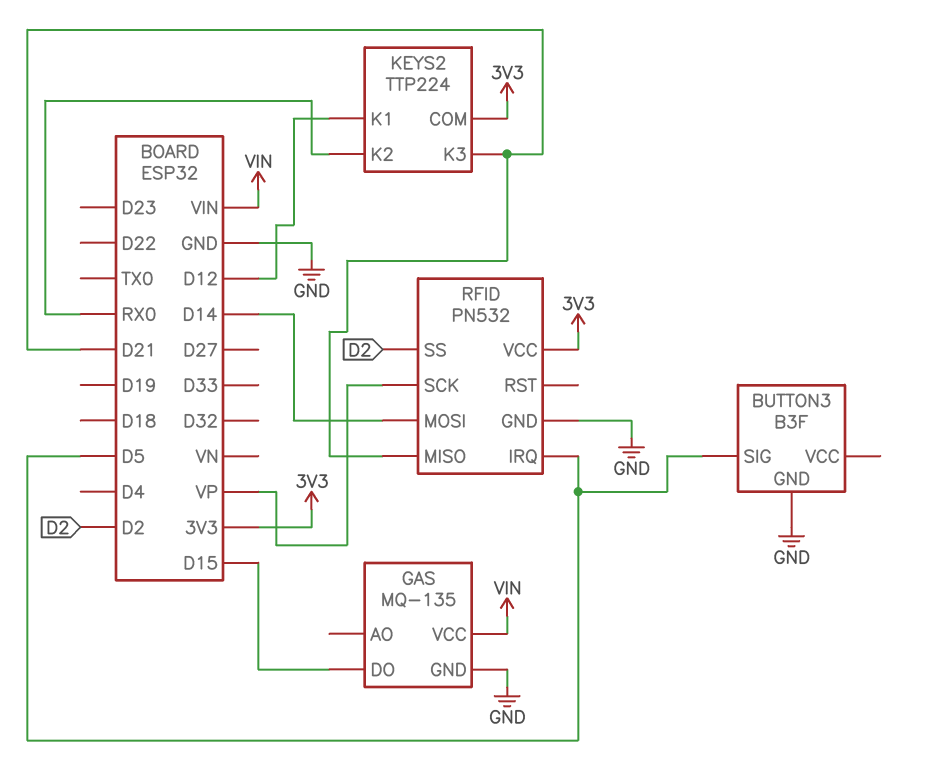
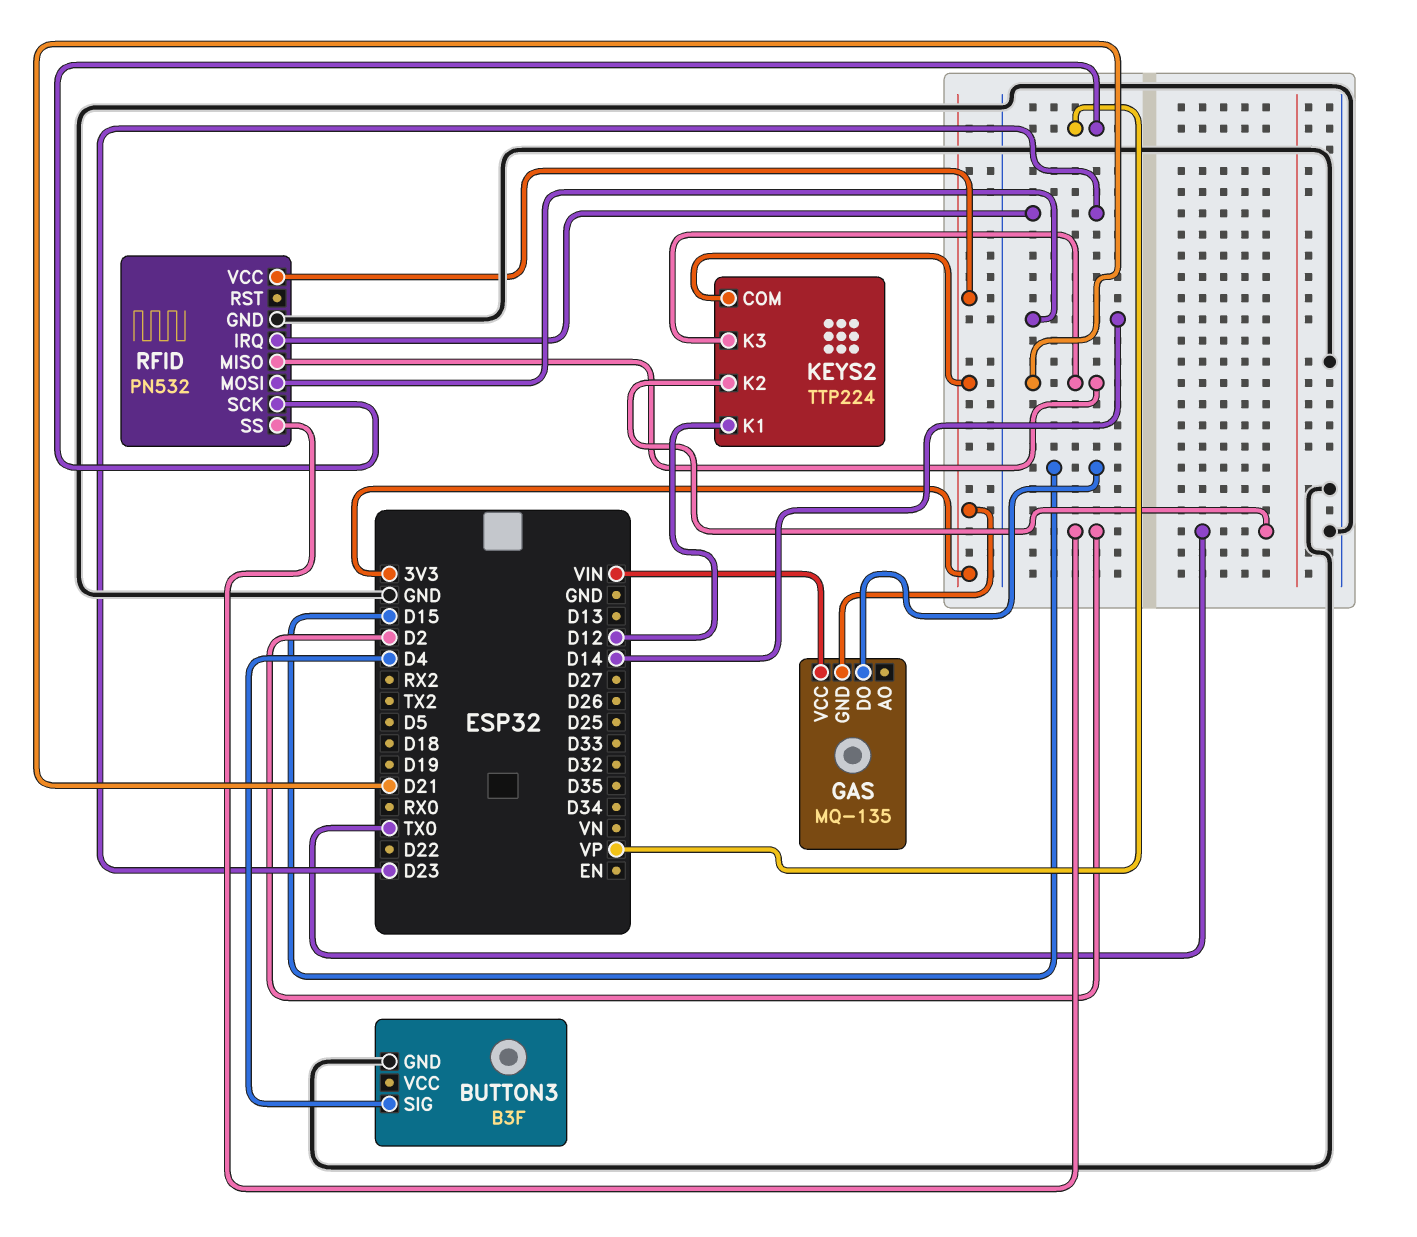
BUTTON3 pin SIG: D5 -> D4
GAS pin GND: GND -> 3V3
KEYS2 pin K2: RX0 -> TX0
RFID pin IRQ: D5 -> D23

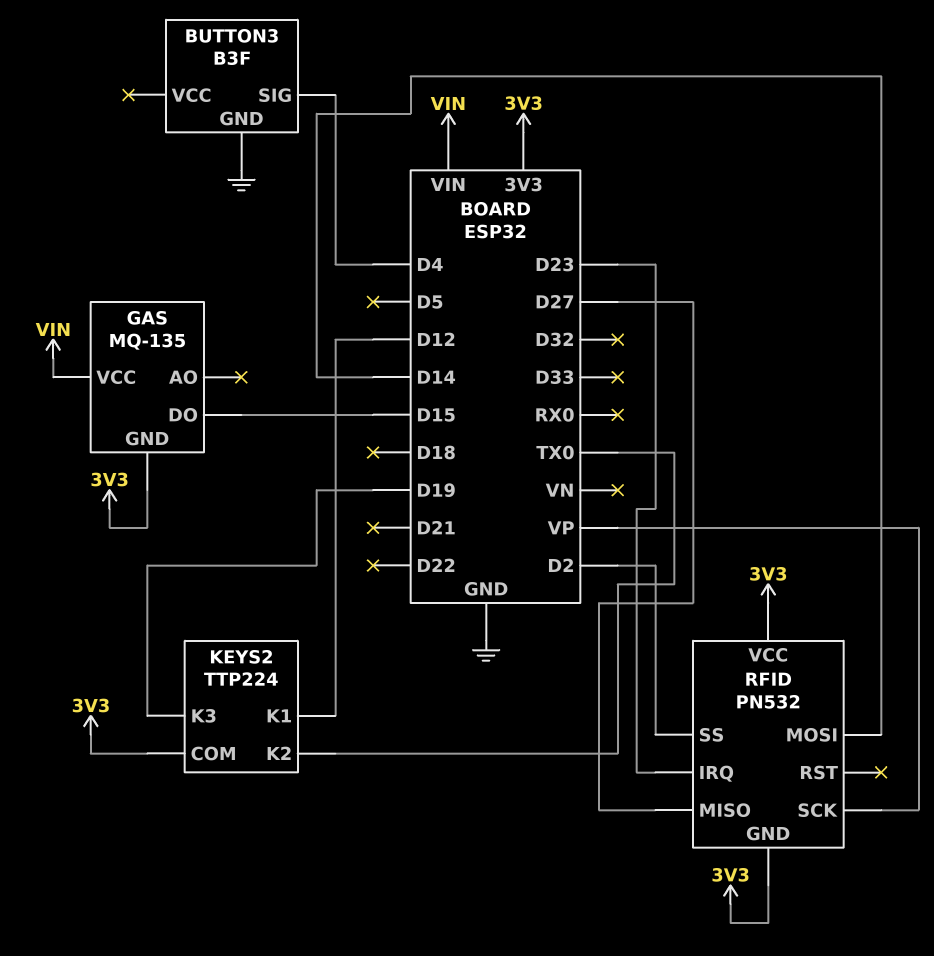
KEYS2 pin K3: D21 -> D19
RFID pin GND: GND -> 3V3
RFID pin MISO: D21 -> D27

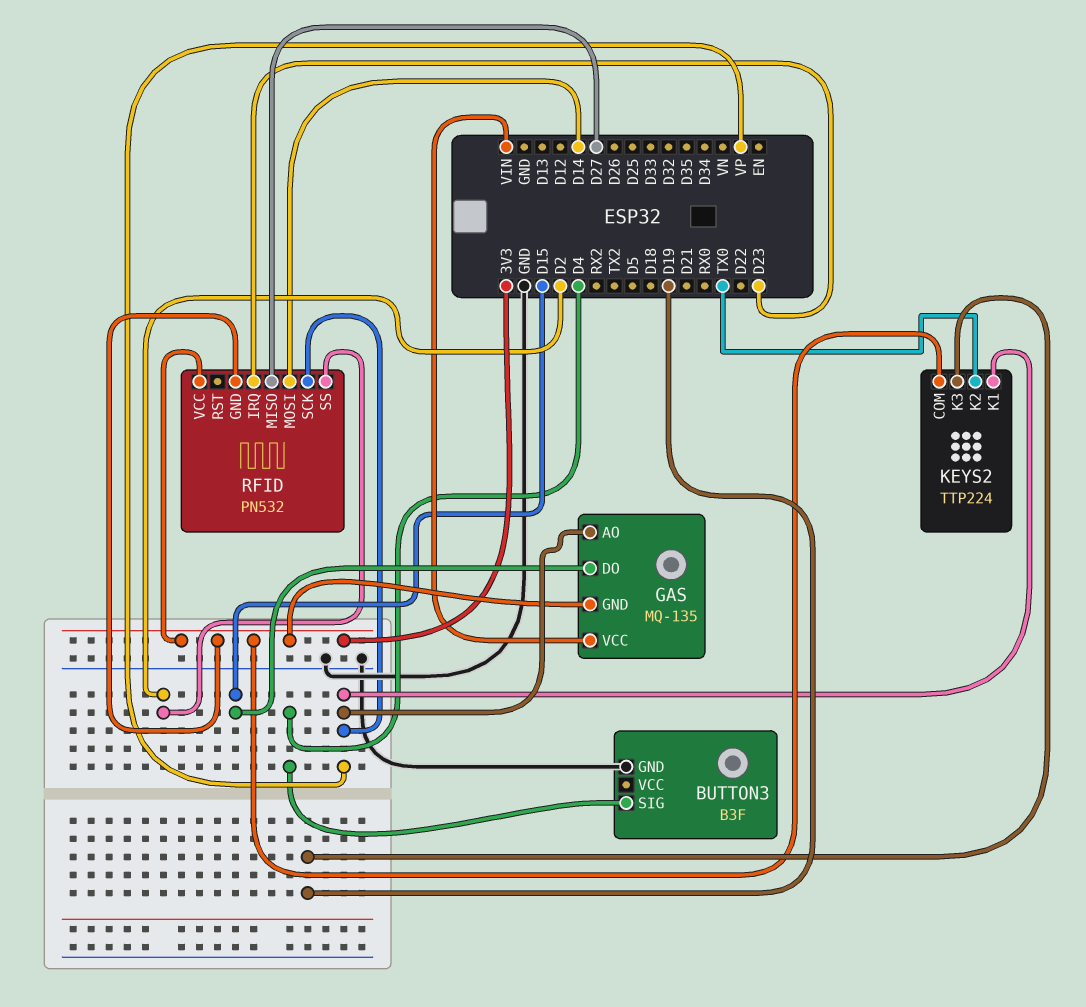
GAS pin AO: none -> VP
KEYS2 pin K1: D12 -> VP

